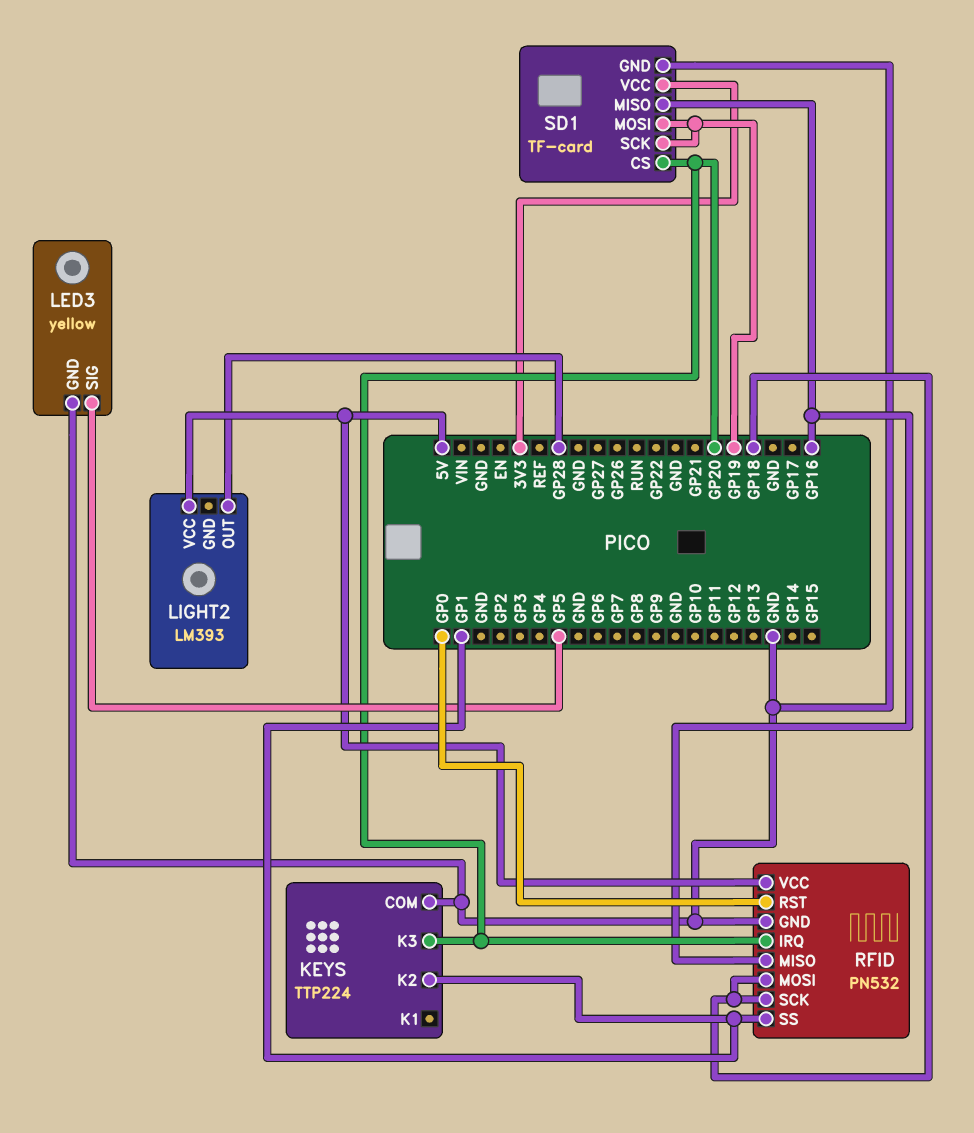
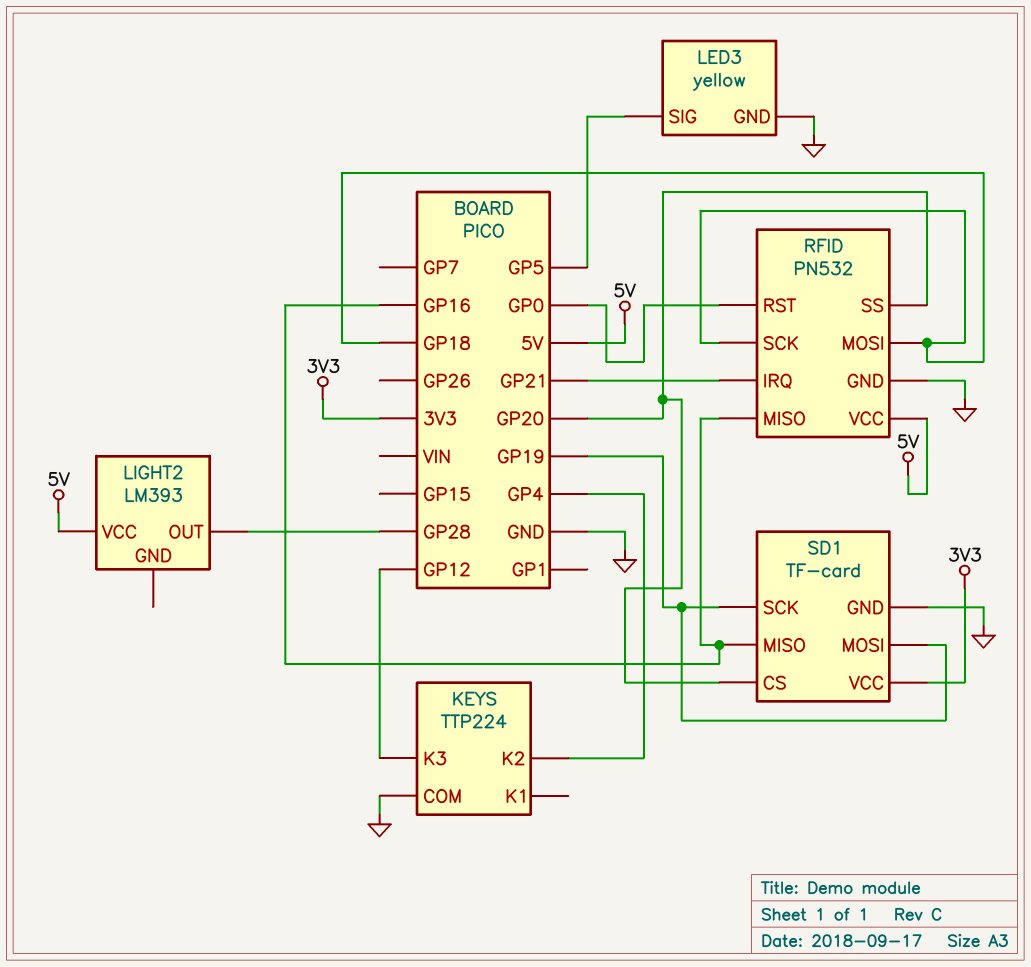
KEYS pin K2: GP1 -> GP4
KEYS pin K3: GP20 -> GP12
RFID pin IRQ: GP20 -> GP21
RFID pin SS: GP1 -> GP20

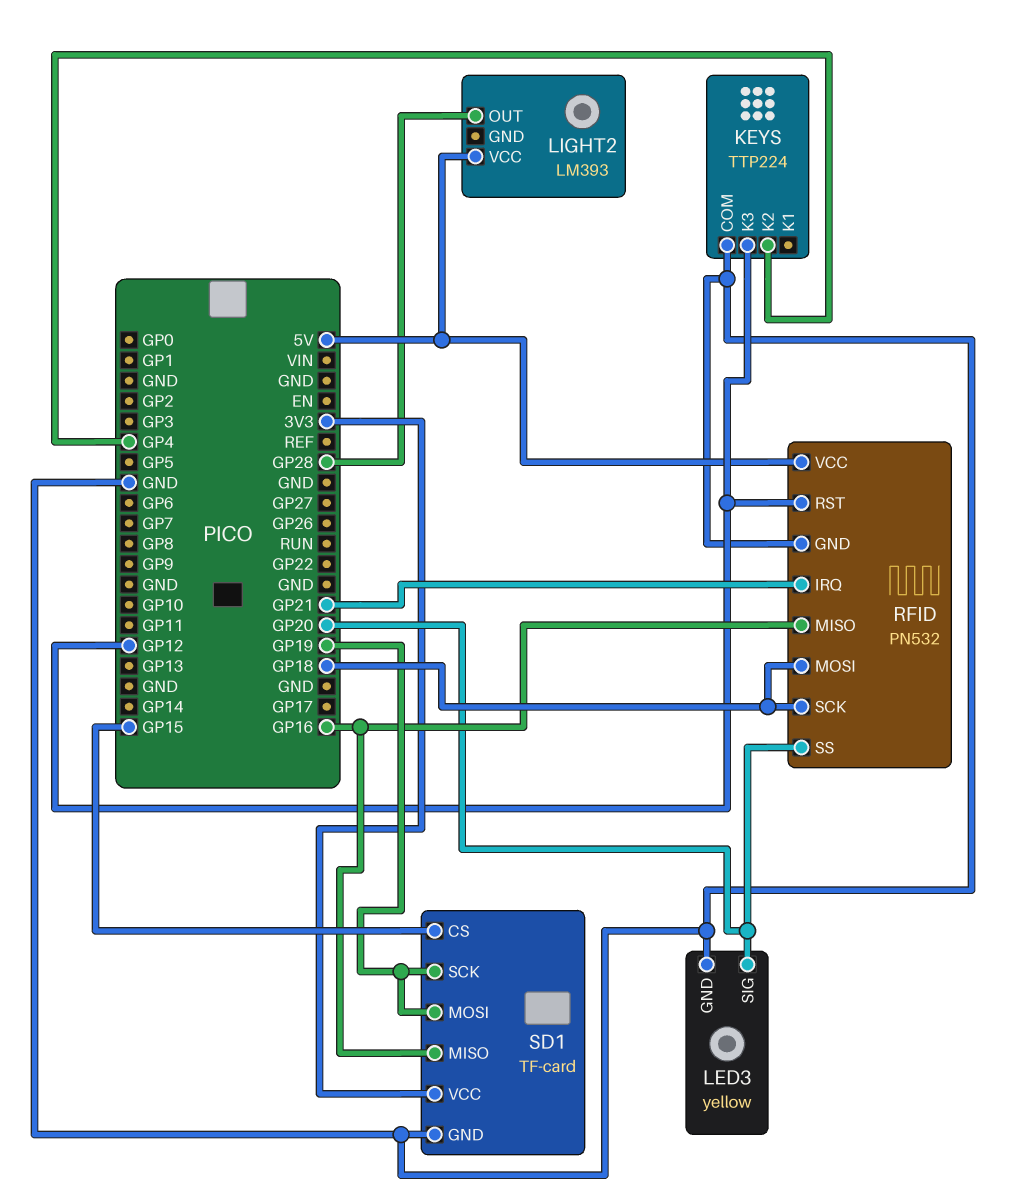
LED3 pin SIG: GP5 -> GP20
RFID pin RST: GP0 -> GP12
SD1 pin CS: GP20 -> GP15

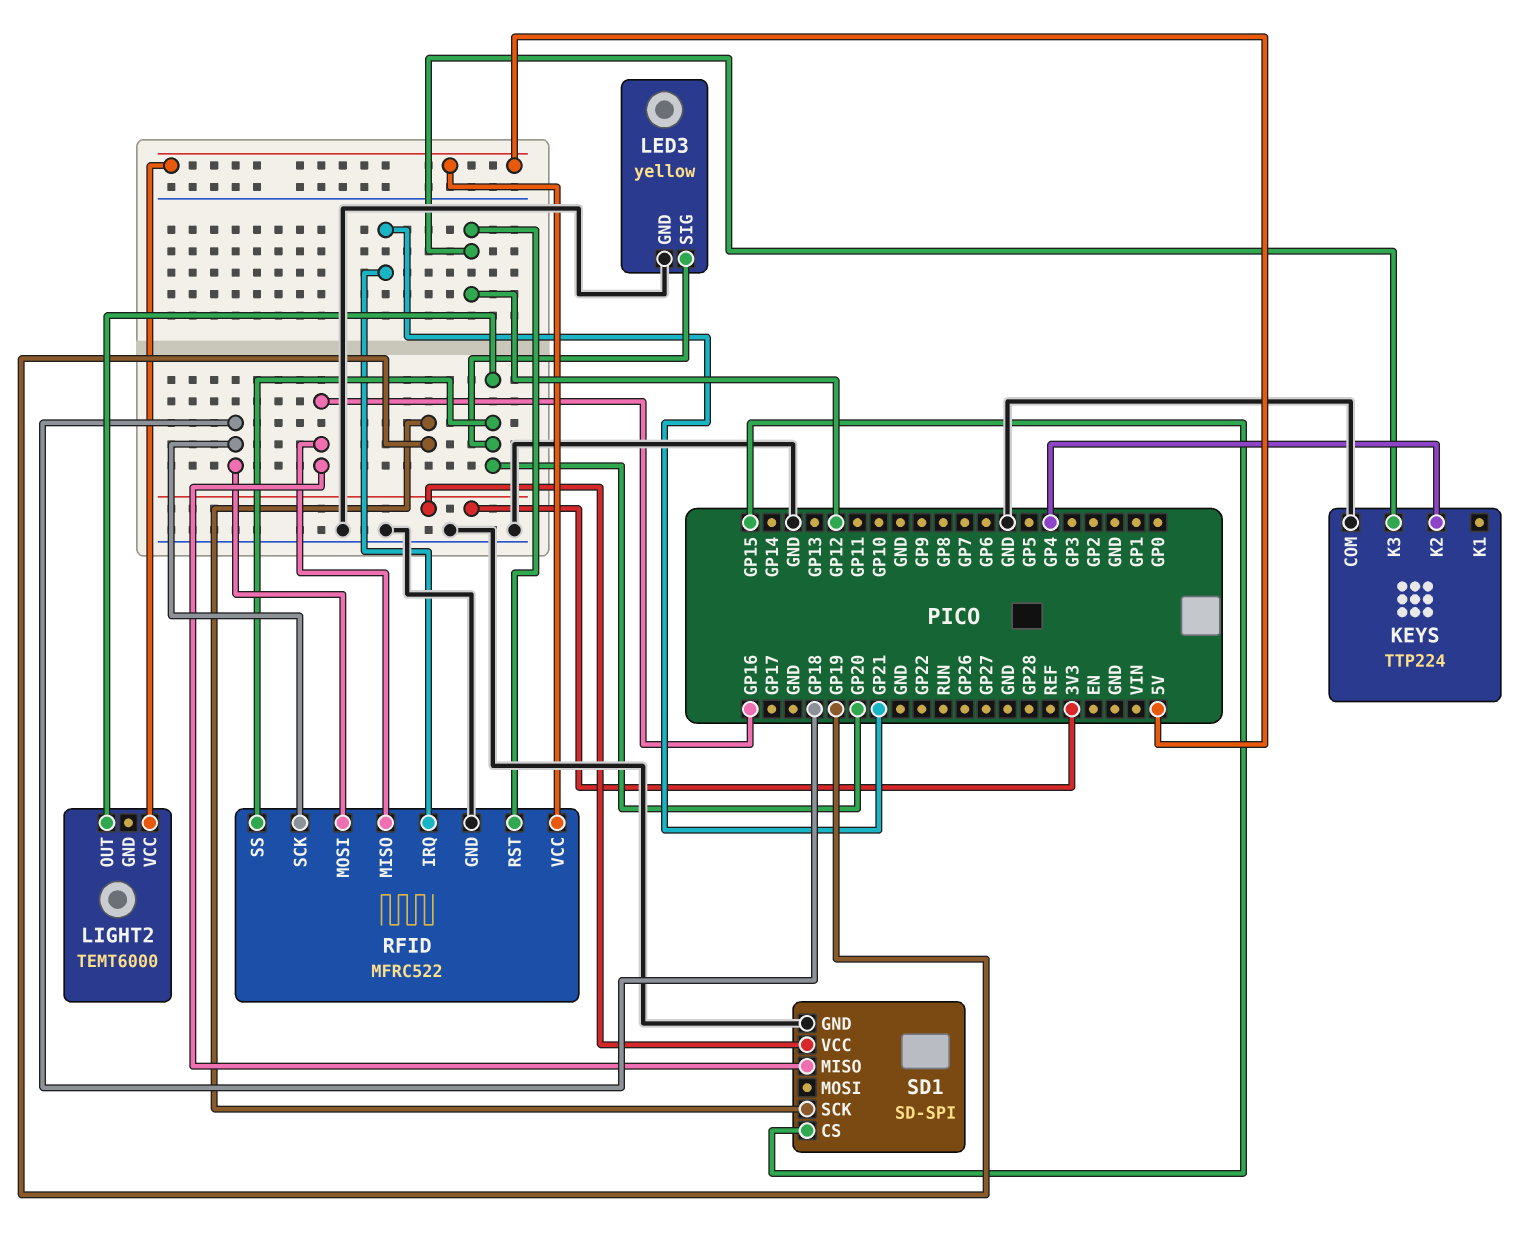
LIGHT2: LM393 -> TEMT6000
LIGHT2 pin OUT: GP28 -> GP20
RFID: PN532 -> MFRC522
SD1: TF-card -> SD-SPI
SD1 pin MOSI: GP19 -> none

